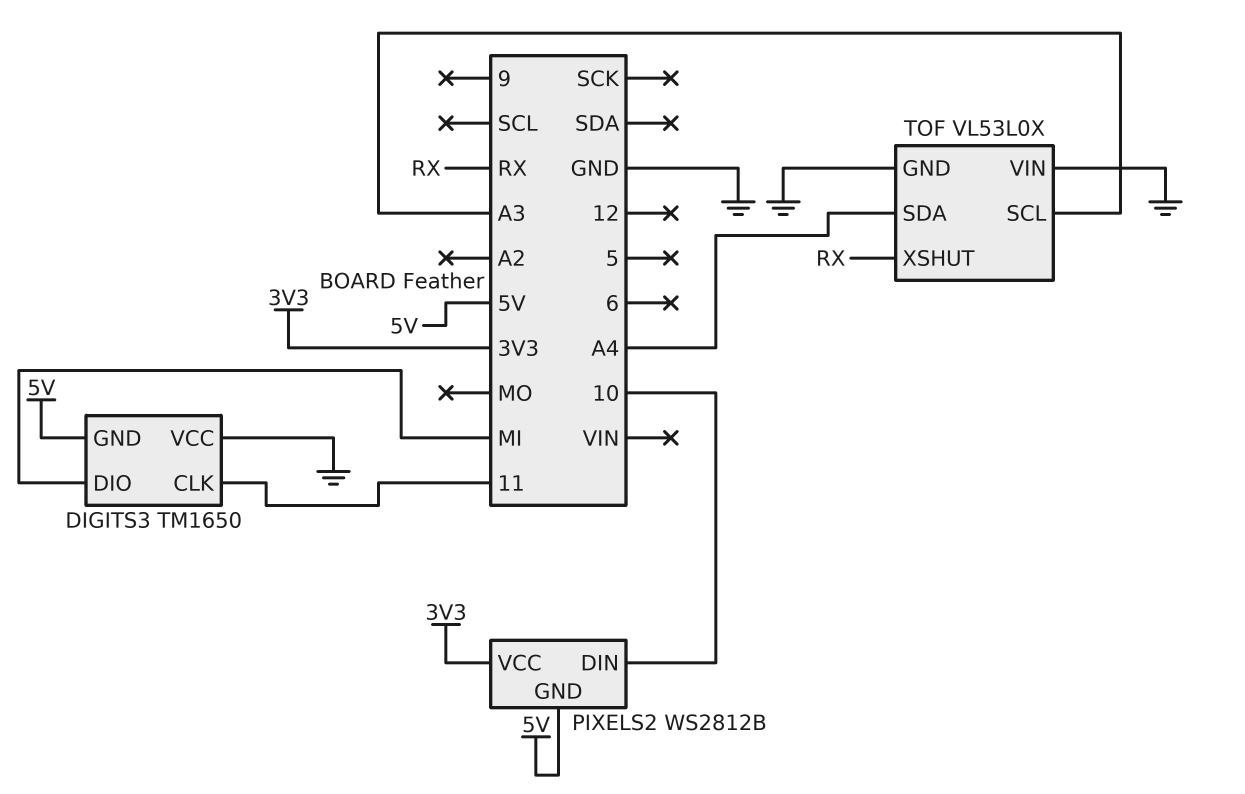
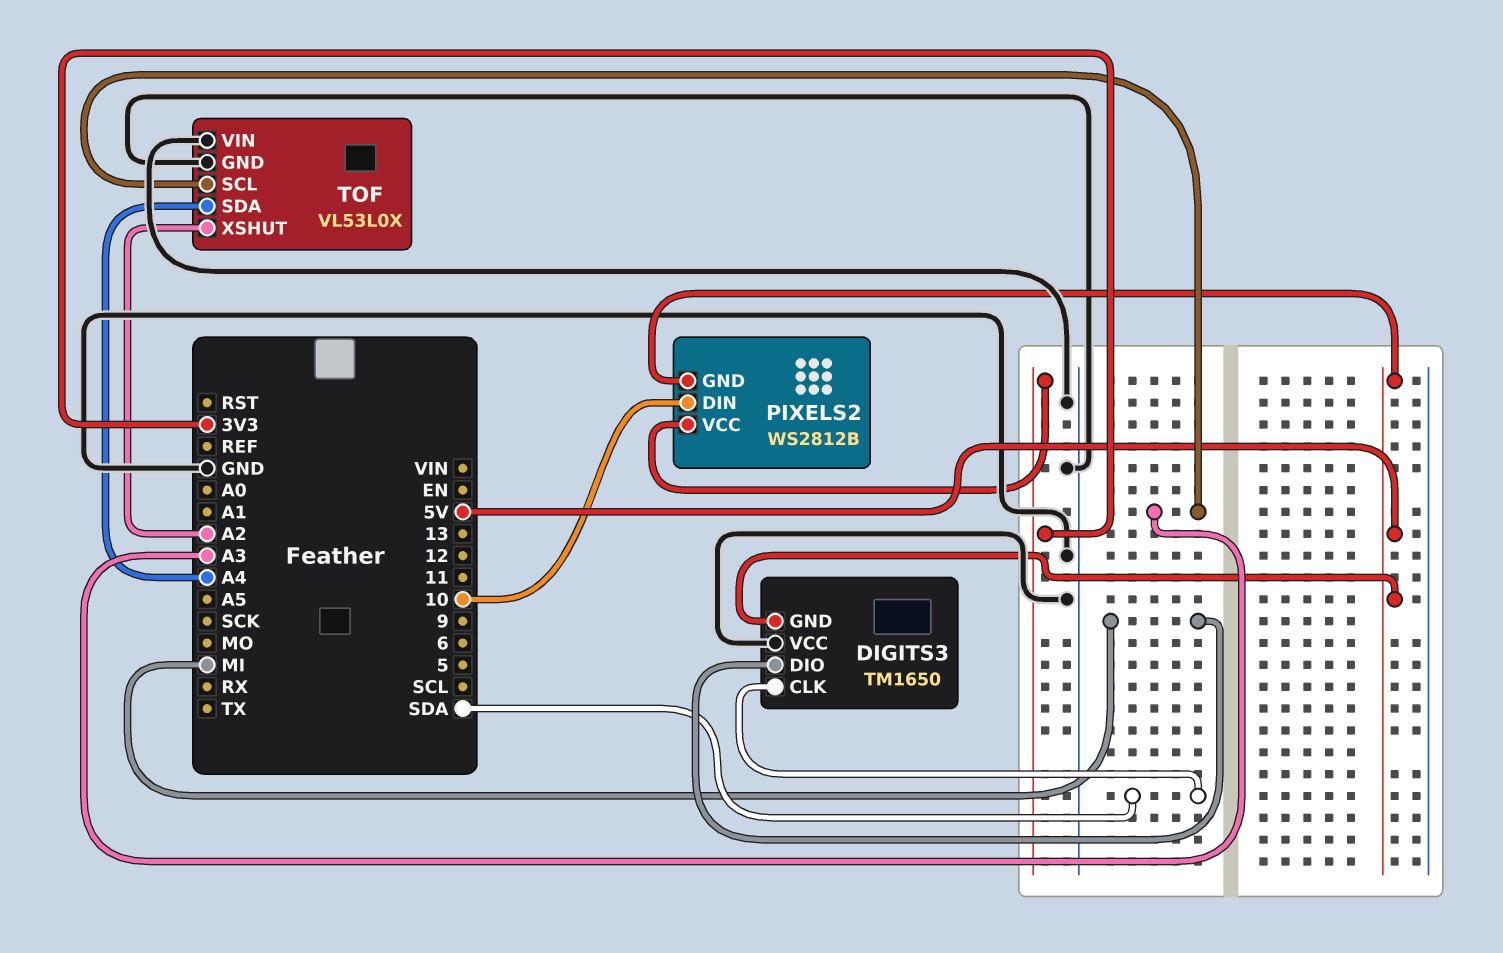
DIGITS3 pin CLK: 11 -> SDA
TOF pin XSHUT: RX -> A2

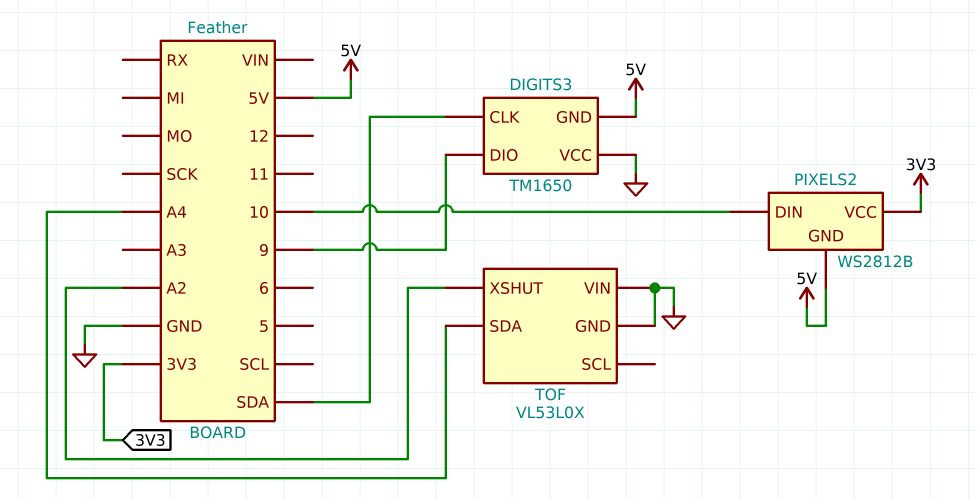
DIGITS3 pin DIO: MI -> 9
TOF pin SCL: A3 -> none

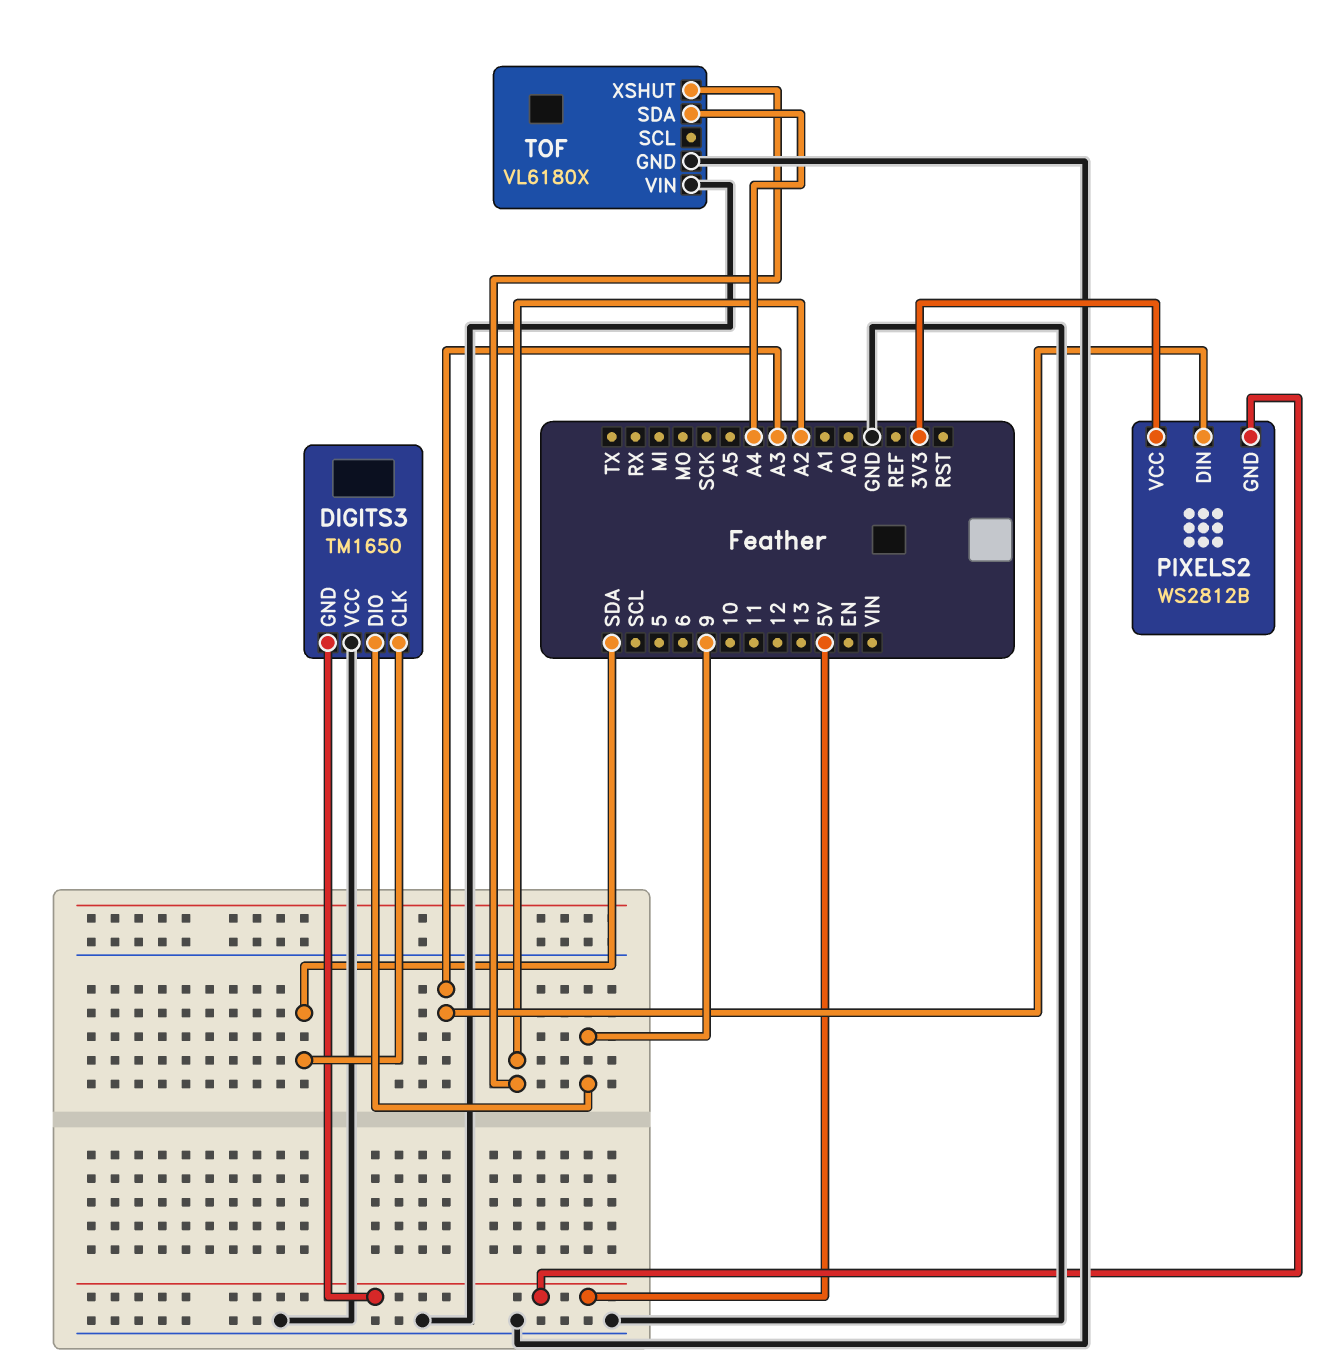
PIXELS2 pin DIN: 10 -> A3
TOF: VL53L0X -> VL6180X

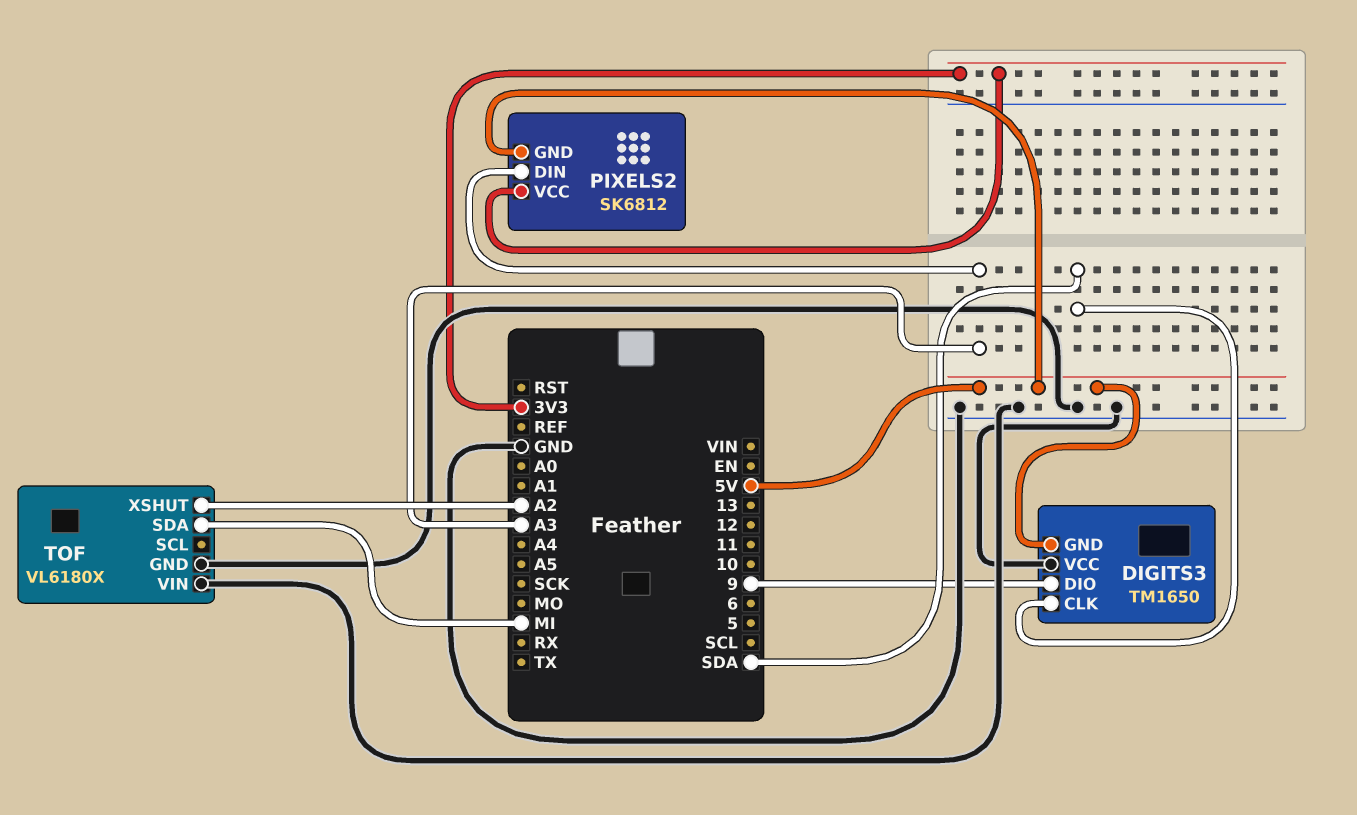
PIXELS2: WS2812B -> SK6812
TOF pin SDA: A4 -> MI

